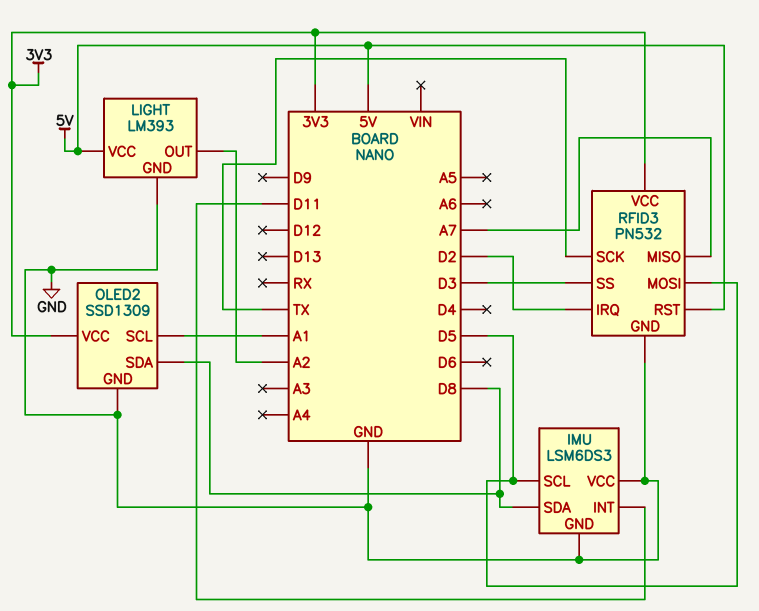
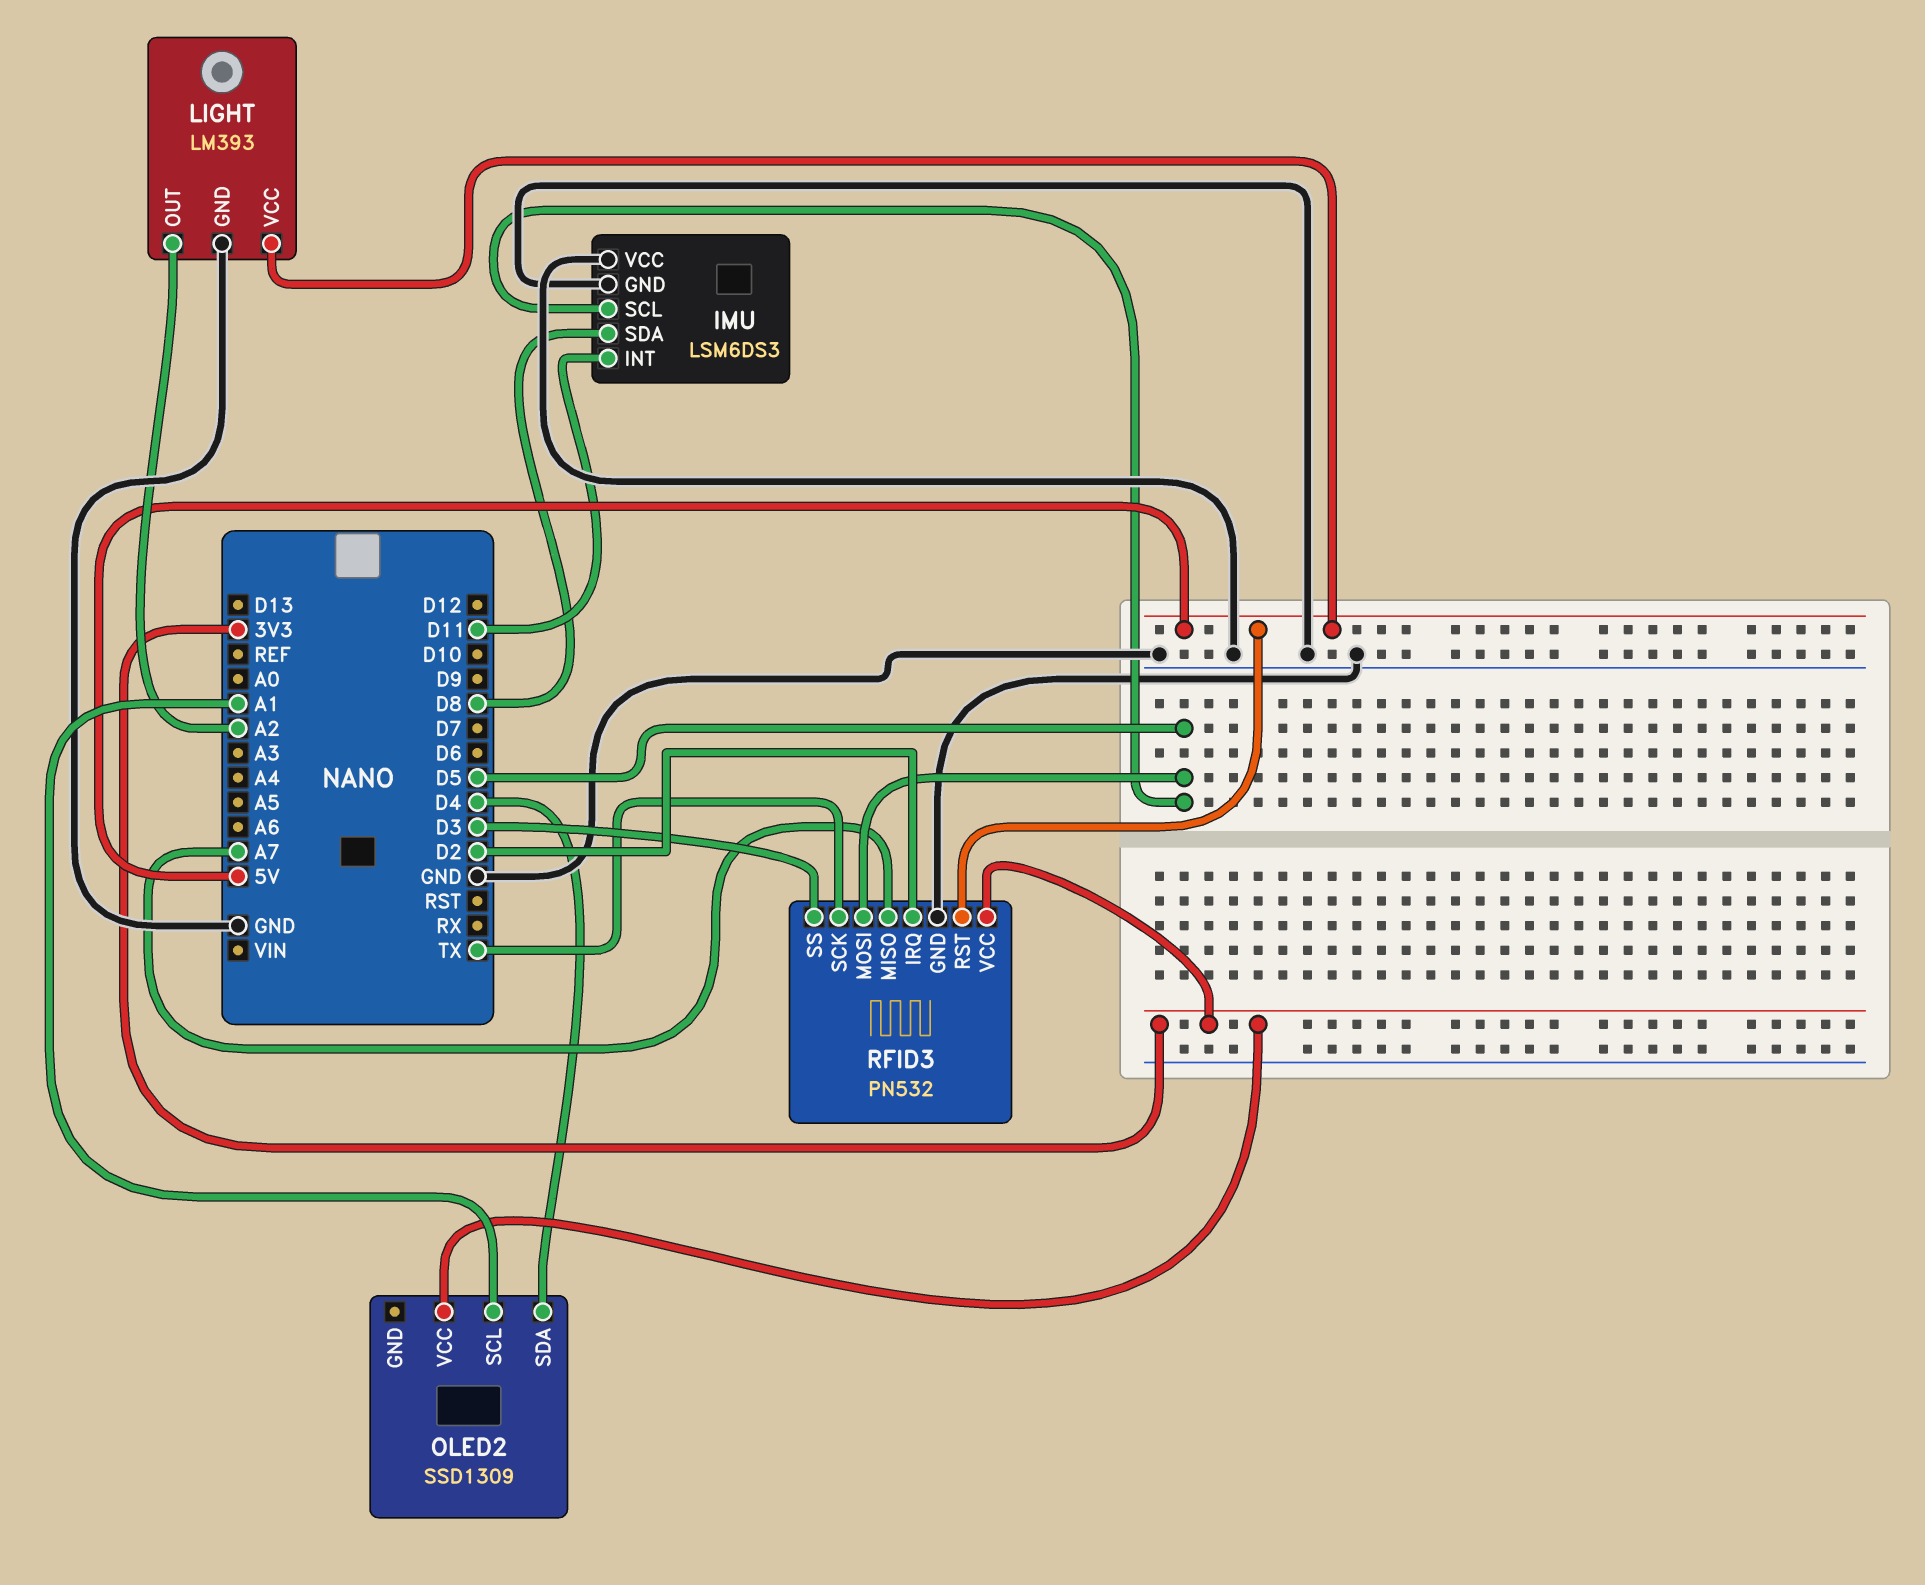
OLED2 pin GND: GND -> none
OLED2 pin SDA: D8 -> D4

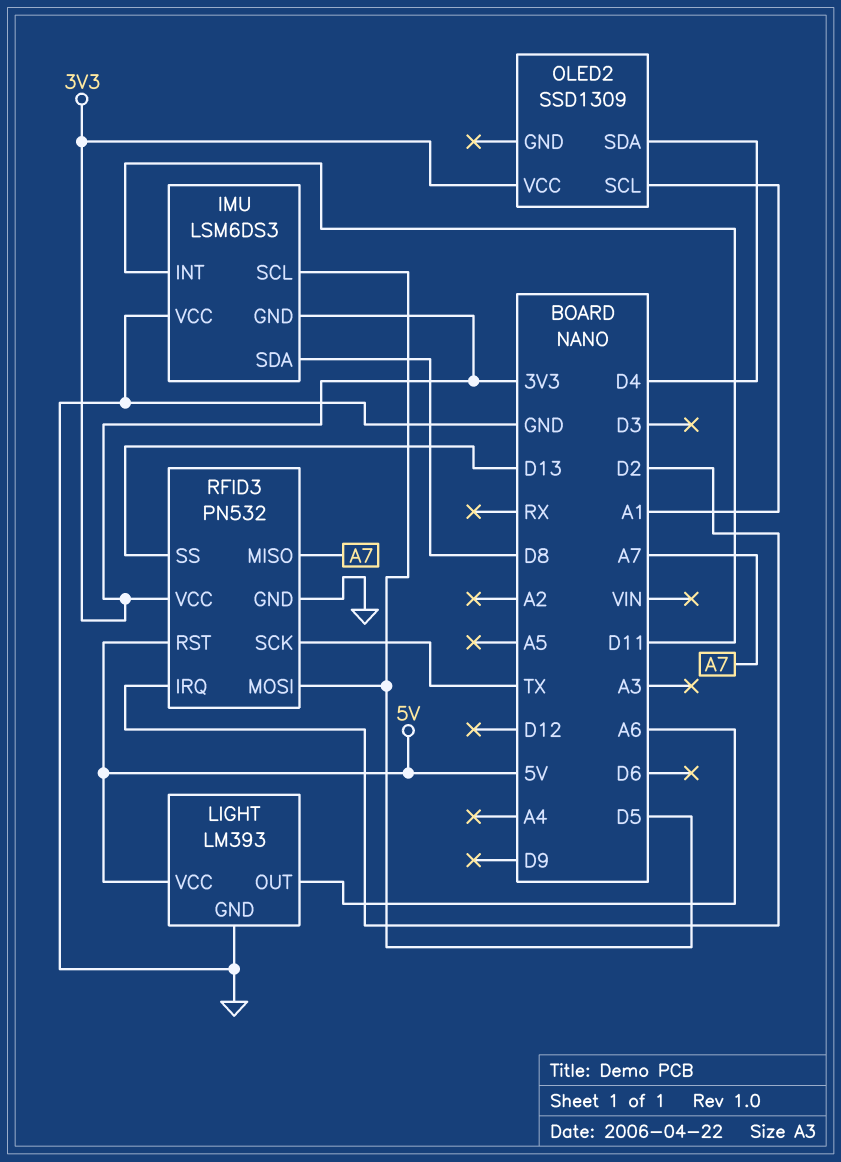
IMU pin GND: GND -> 3V3
LIGHT pin OUT: A2 -> A6
RFID3 pin SS: D3 -> D13

